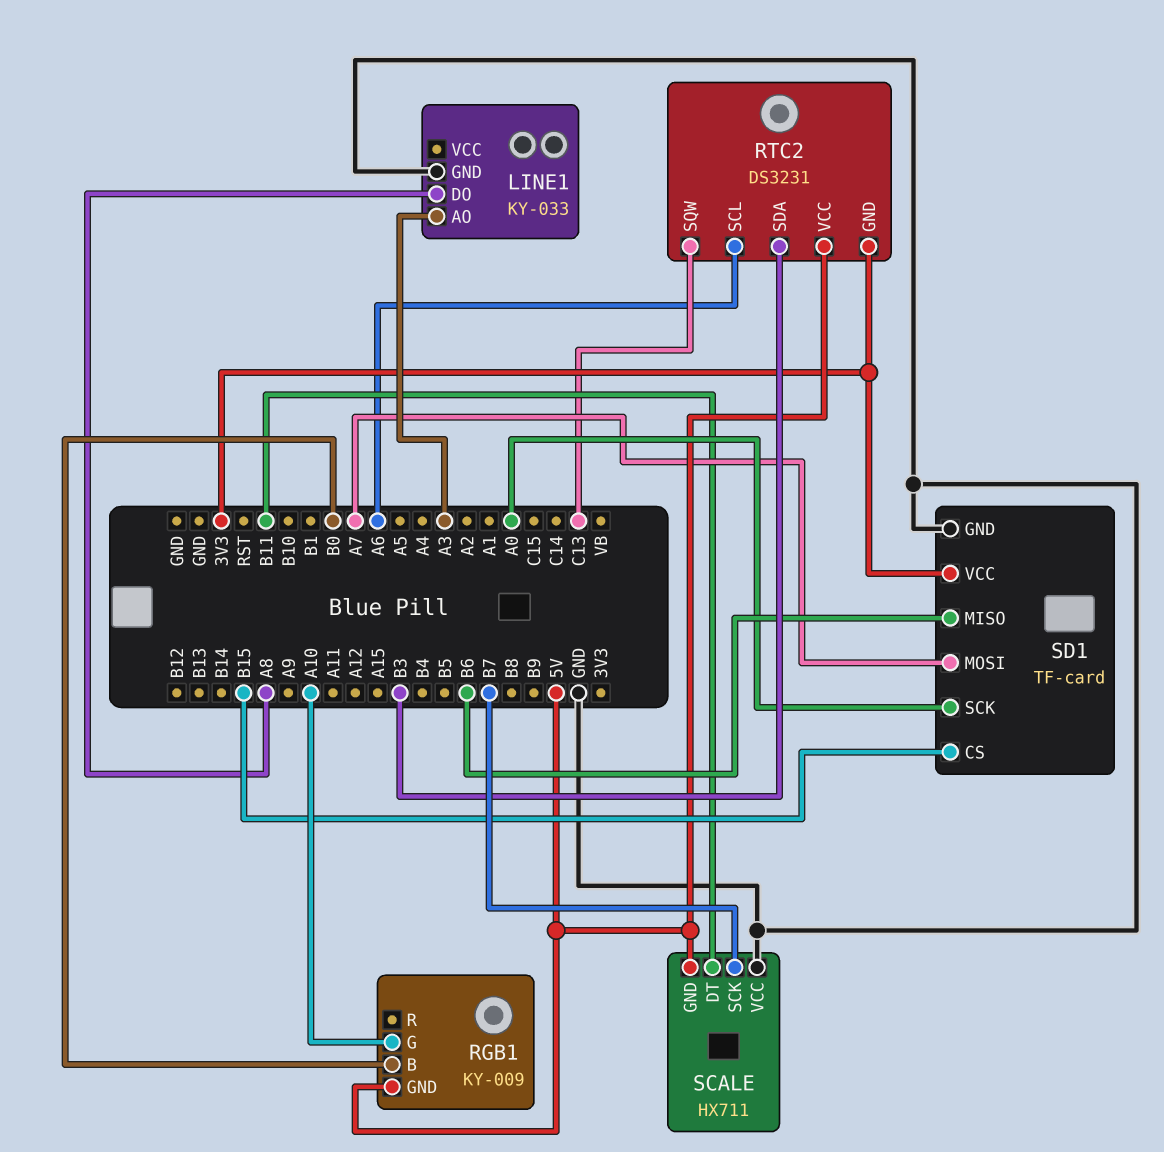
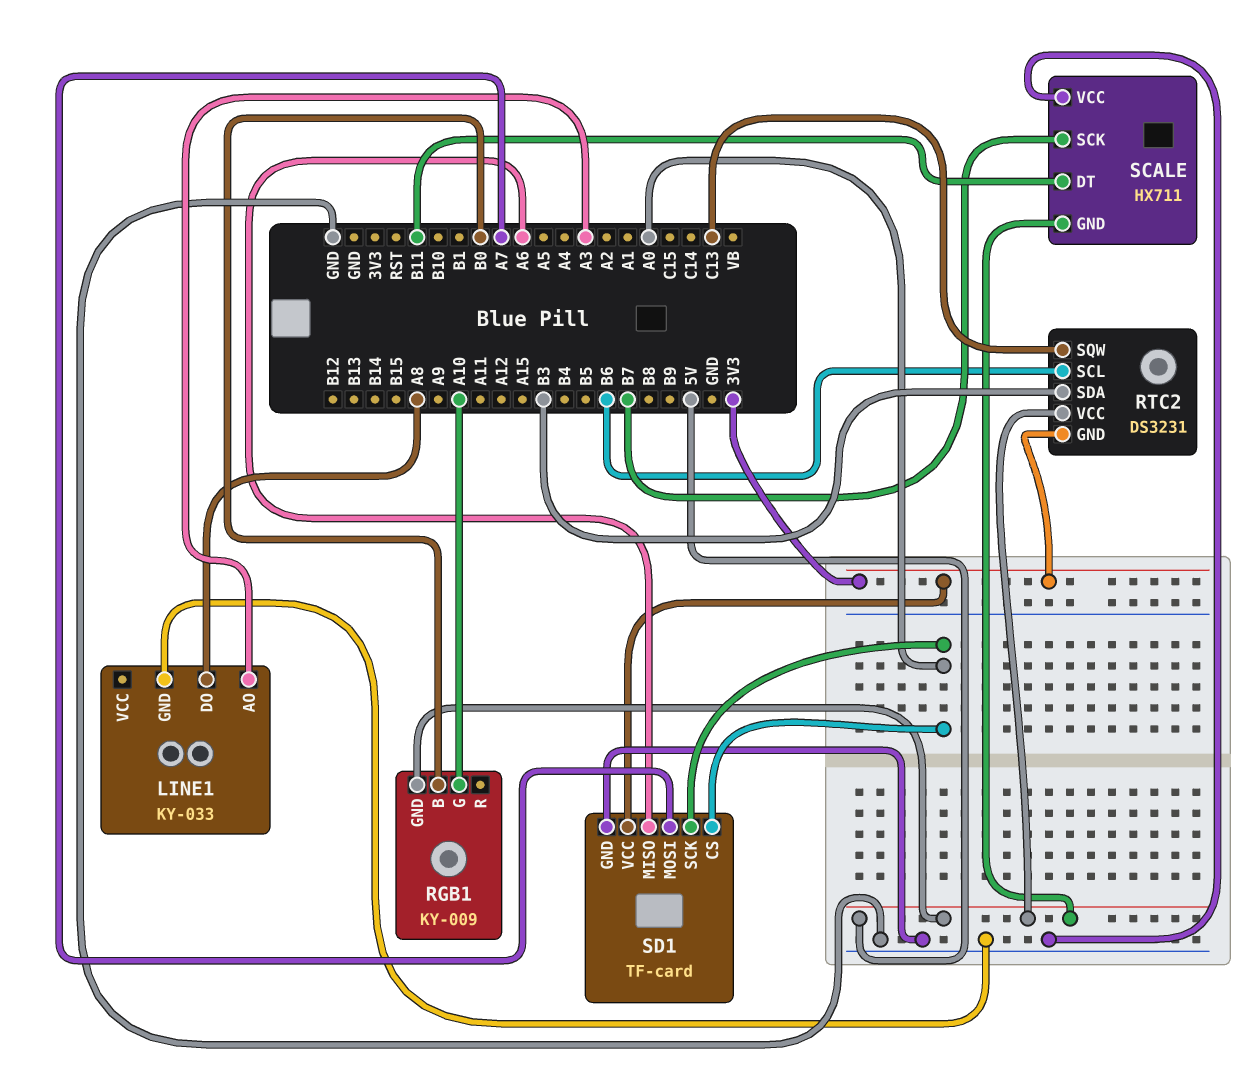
RTC2 pin SCL: A6 -> B6
SD1 pin CS: B15 -> A0
SD1 pin MISO: B6 -> A6

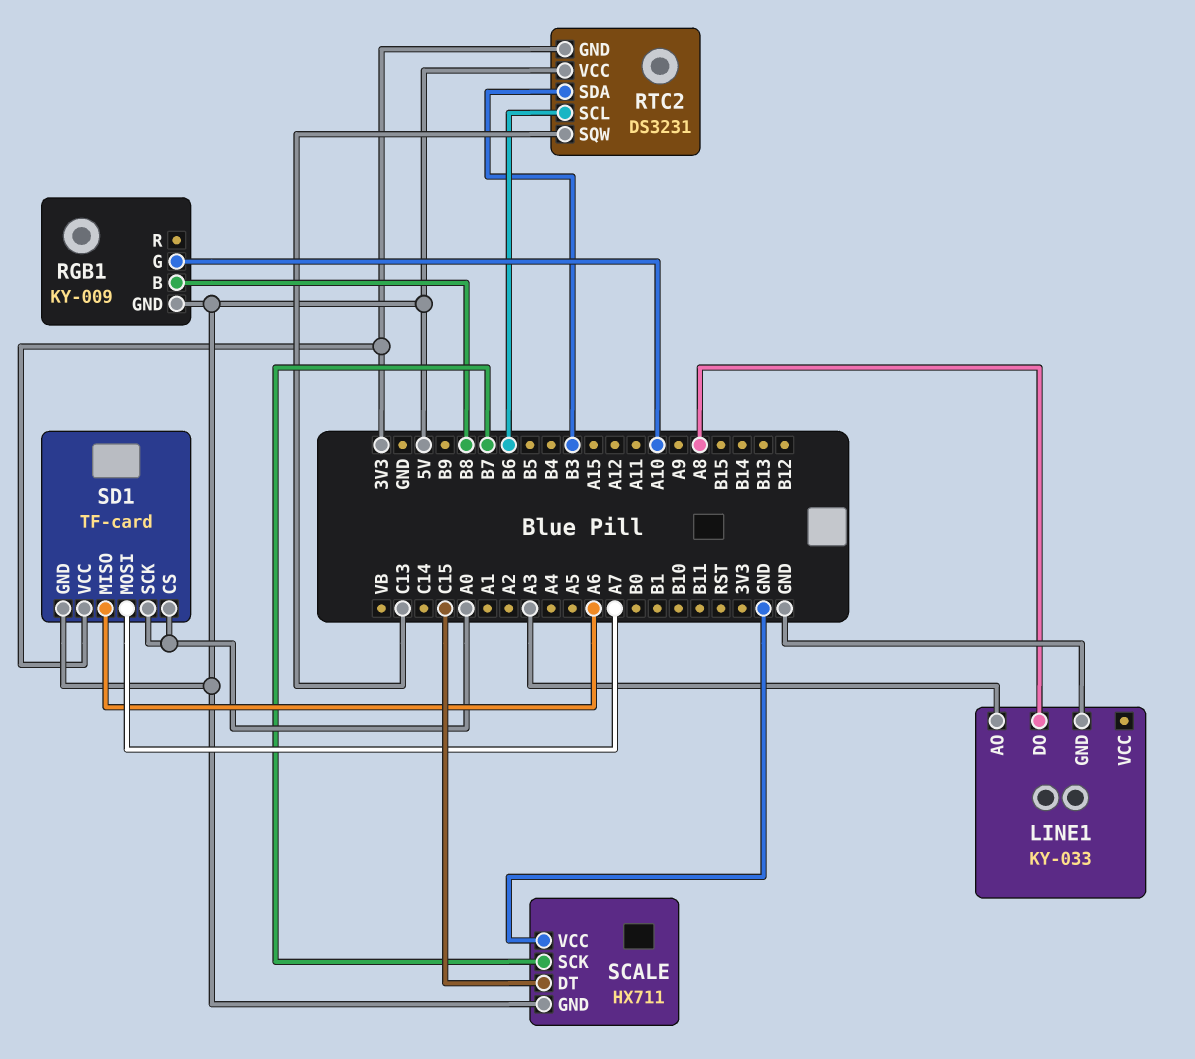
RGB1 pin B: B0 -> B8
SCALE pin DT: B11 -> C15
SD1 pin GND: GND -> 5V

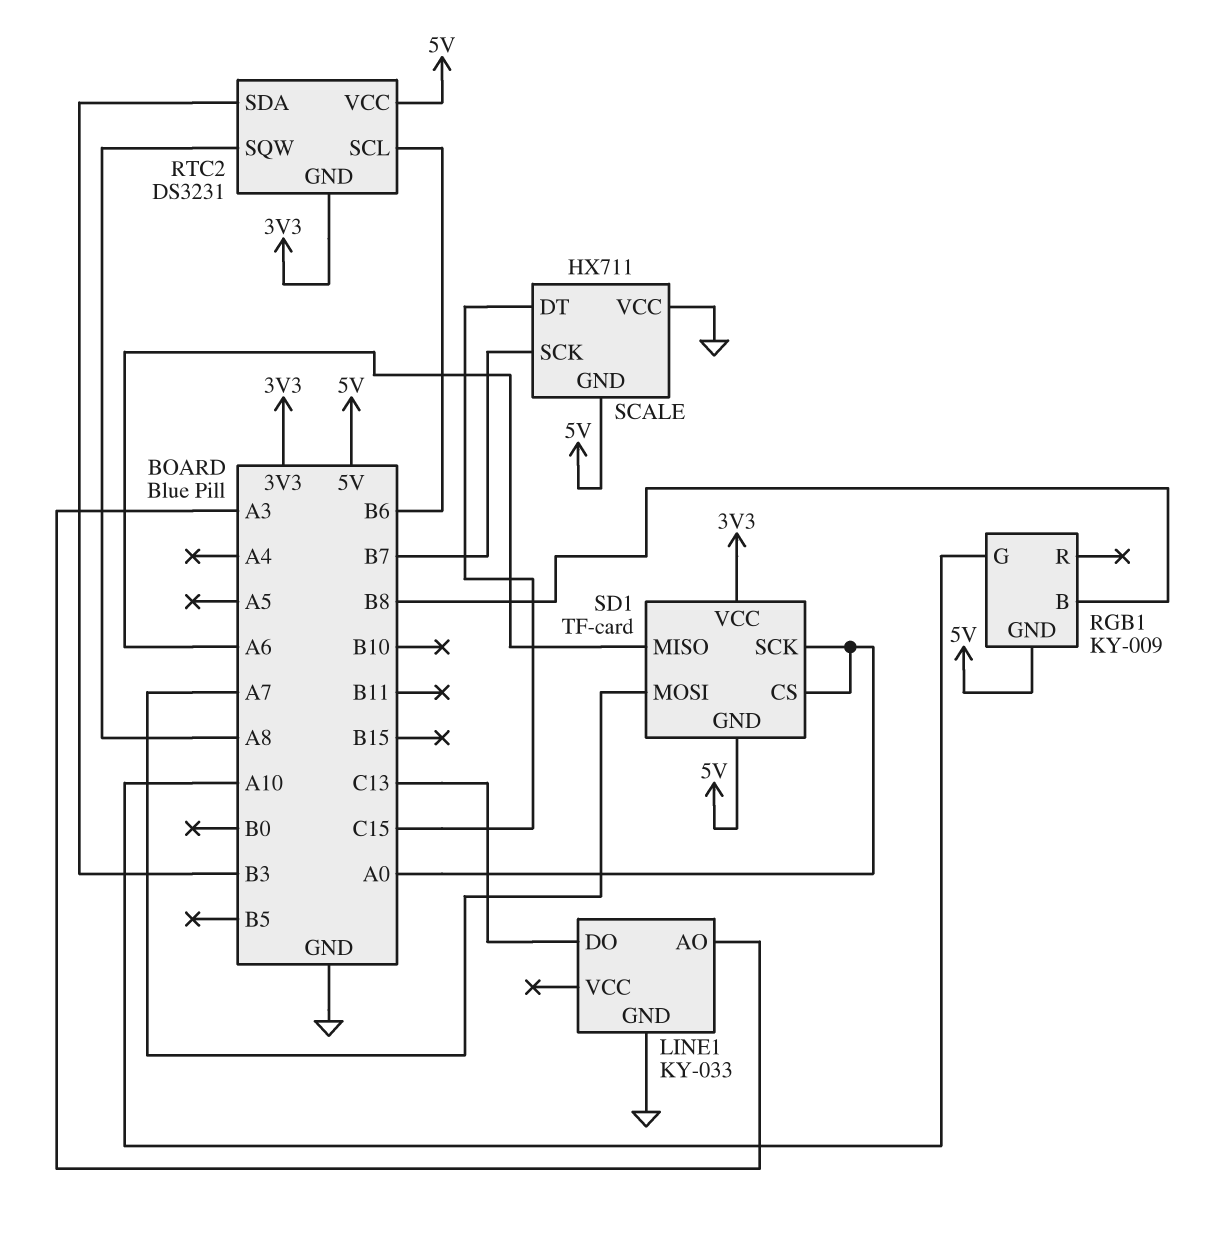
LINE1 pin DO: A8 -> C13
RTC2 pin SQW: C13 -> A8

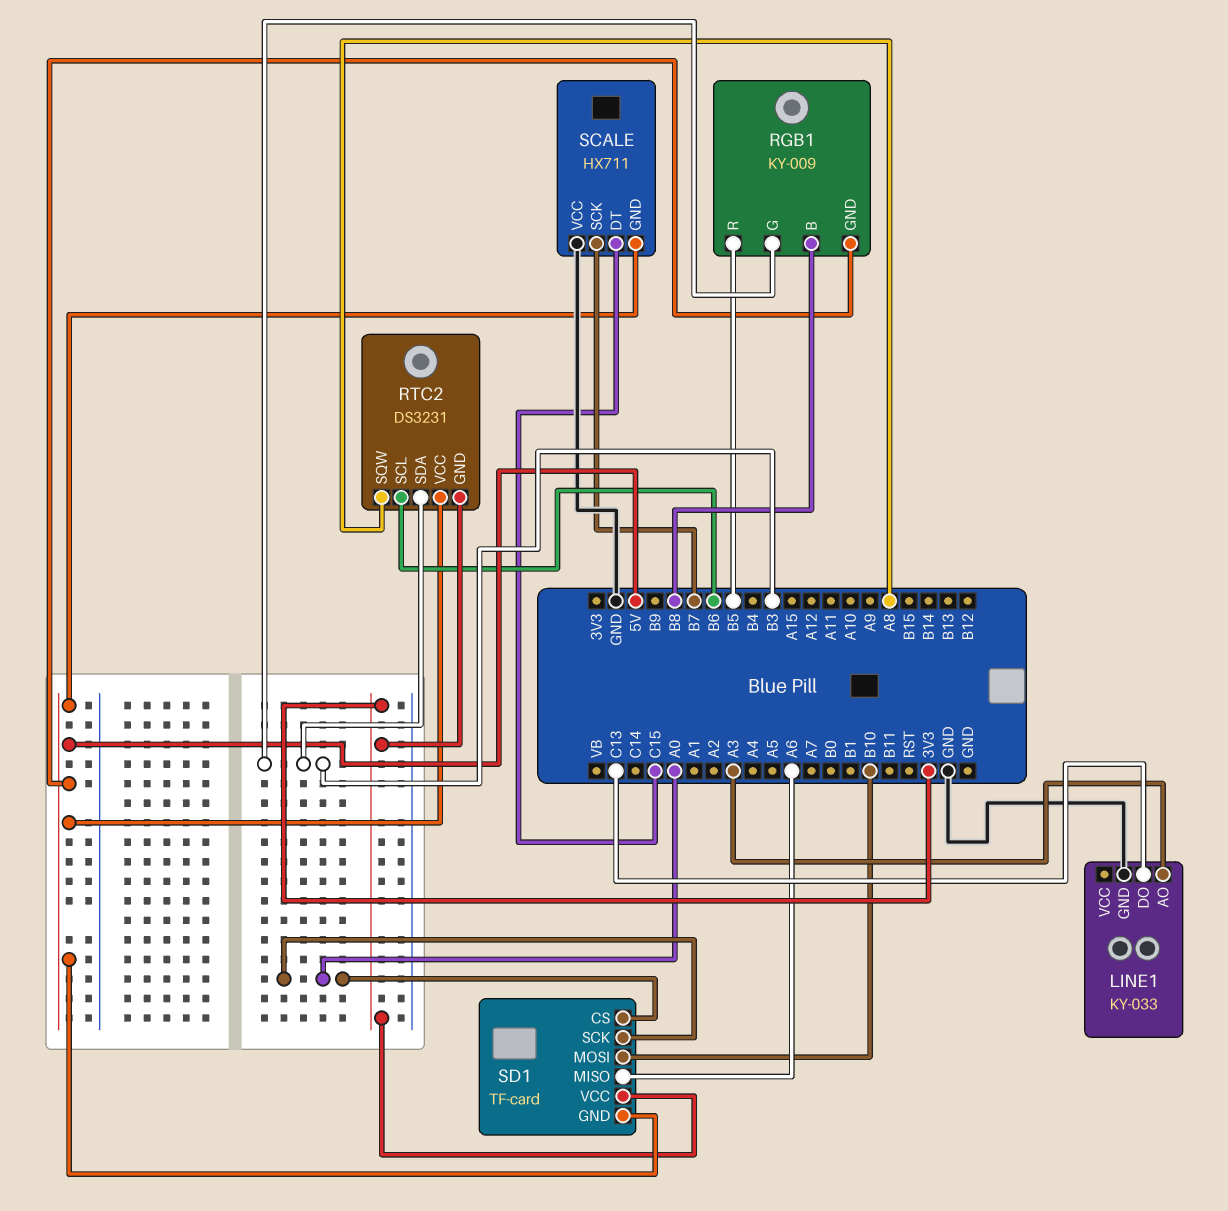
RGB1 pin G: A10 -> B3
RGB1 pin R: none -> B5
SD1 pin MOSI: A7 -> B10

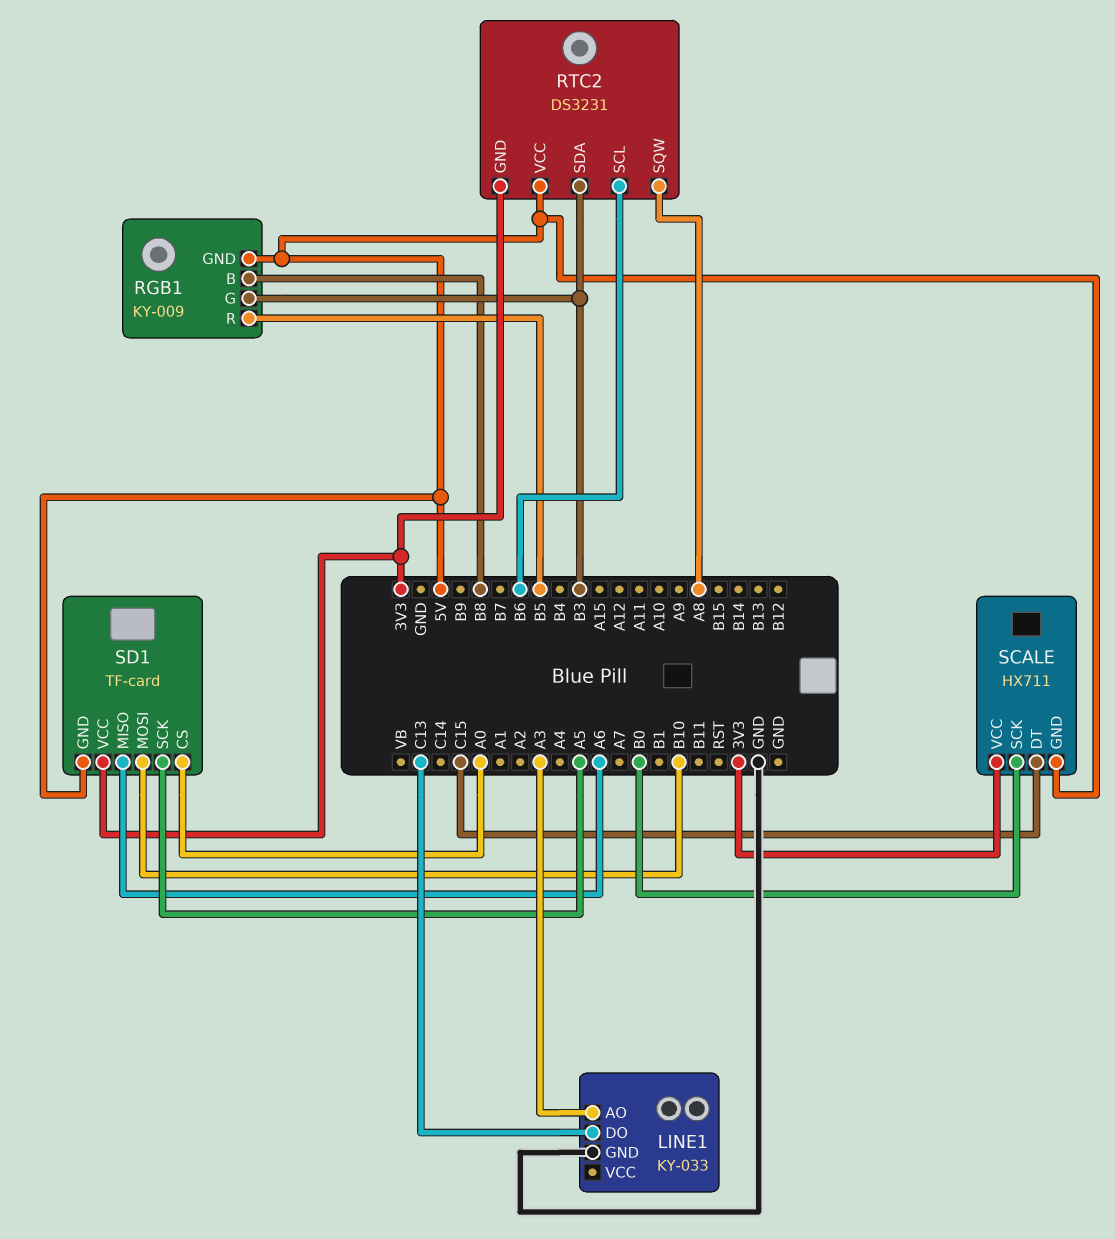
SCALE pin SCK: B7 -> B0
SCALE pin VCC: GND -> 3V3
SD1 pin SCK: A0 -> A5

